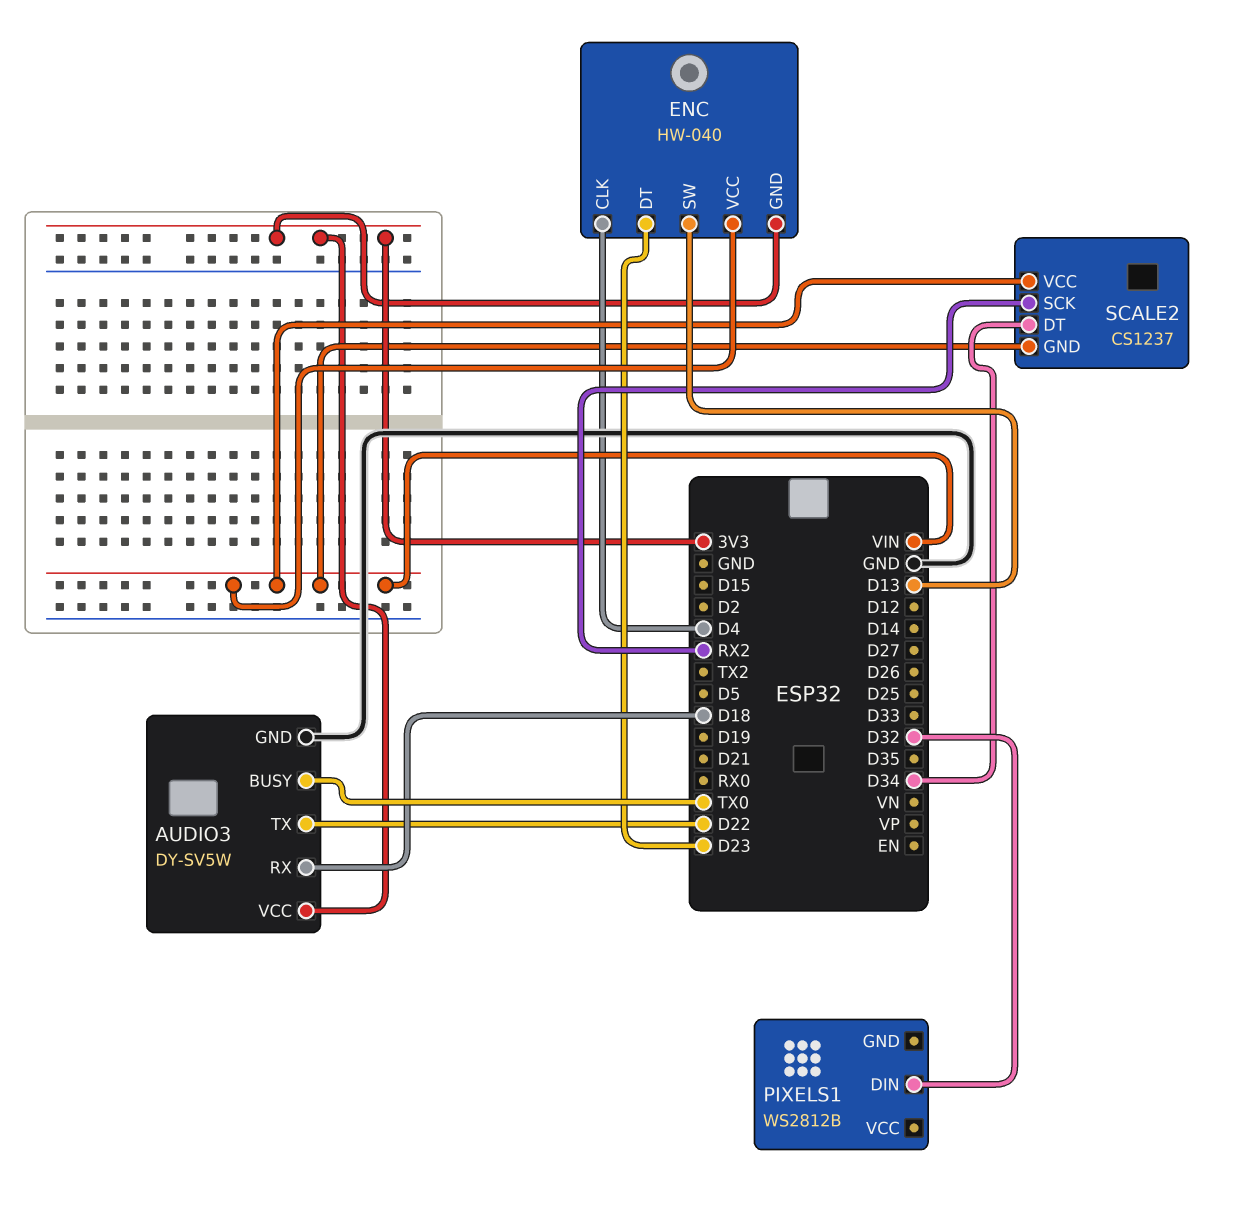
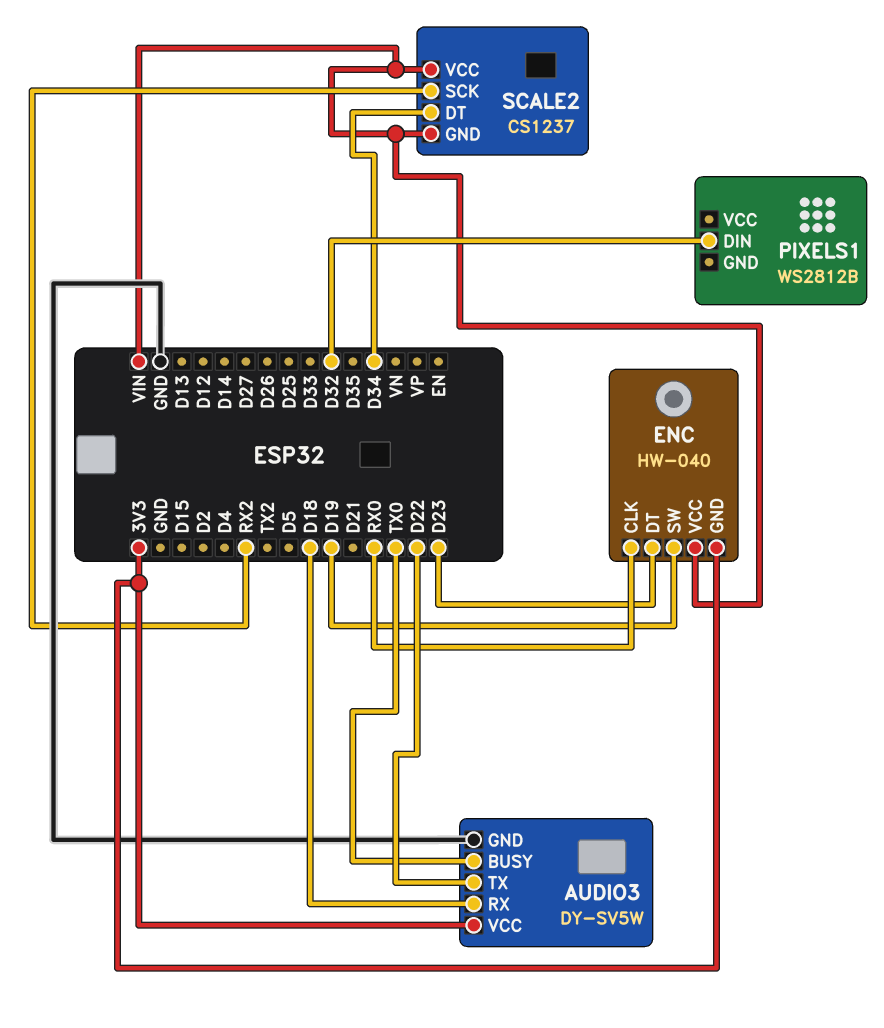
ENC pin CLK: D4 -> RX0
ENC pin SW: D13 -> D19

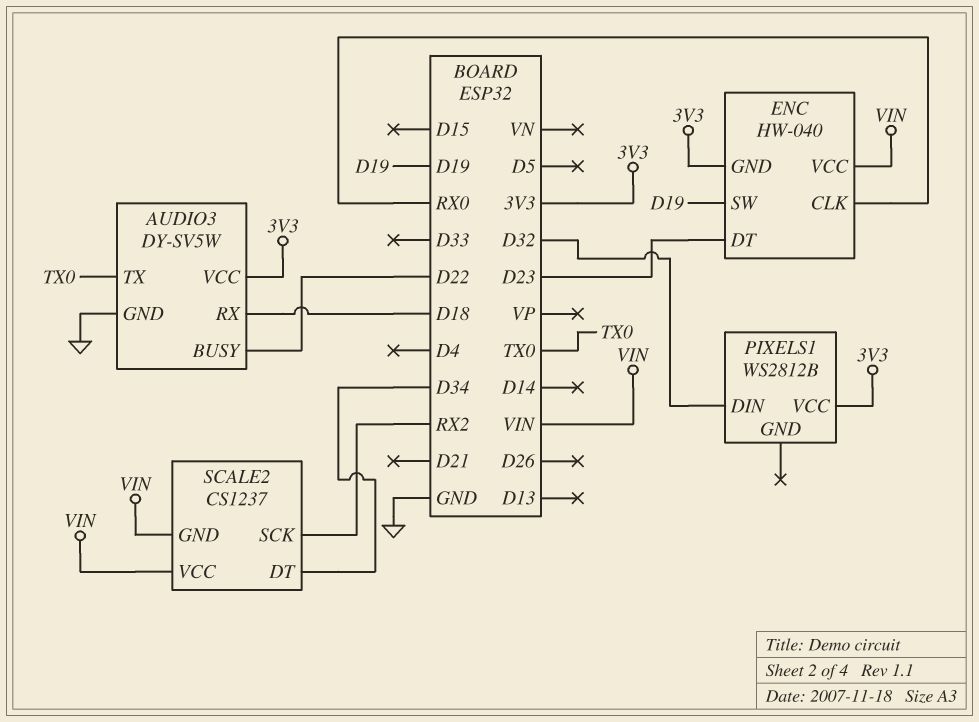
AUDIO3 pin BUSY: TX0 -> D22
AUDIO3 pin TX: D22 -> TX0
PIXELS1 pin VCC: none -> 3V3

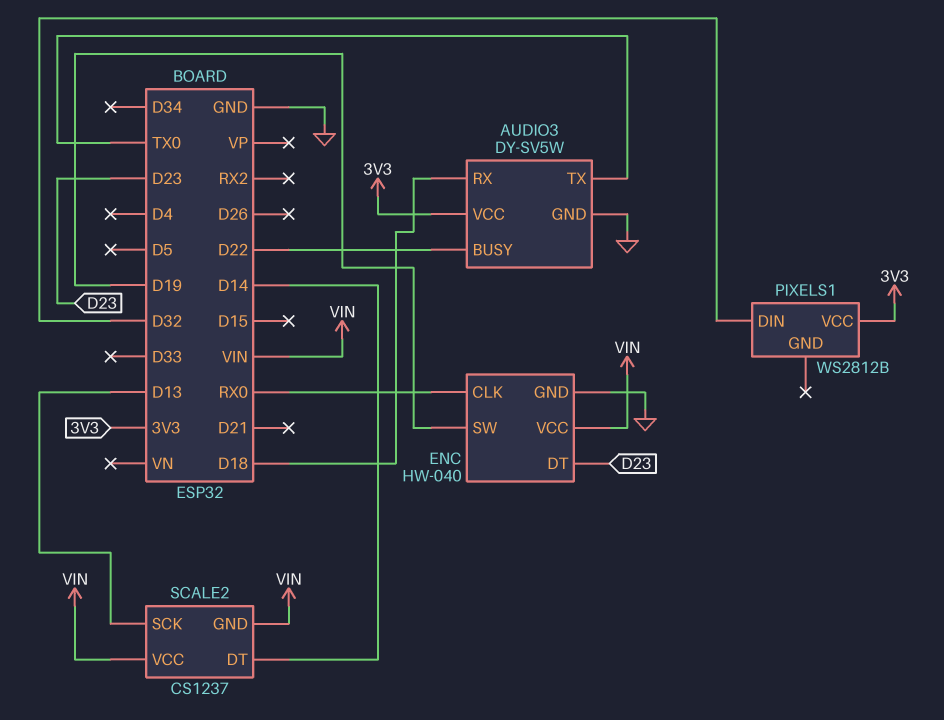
ENC pin GND: 3V3 -> GND
SCALE2 pin DT: D34 -> D14
SCALE2 pin SCK: RX2 -> D13

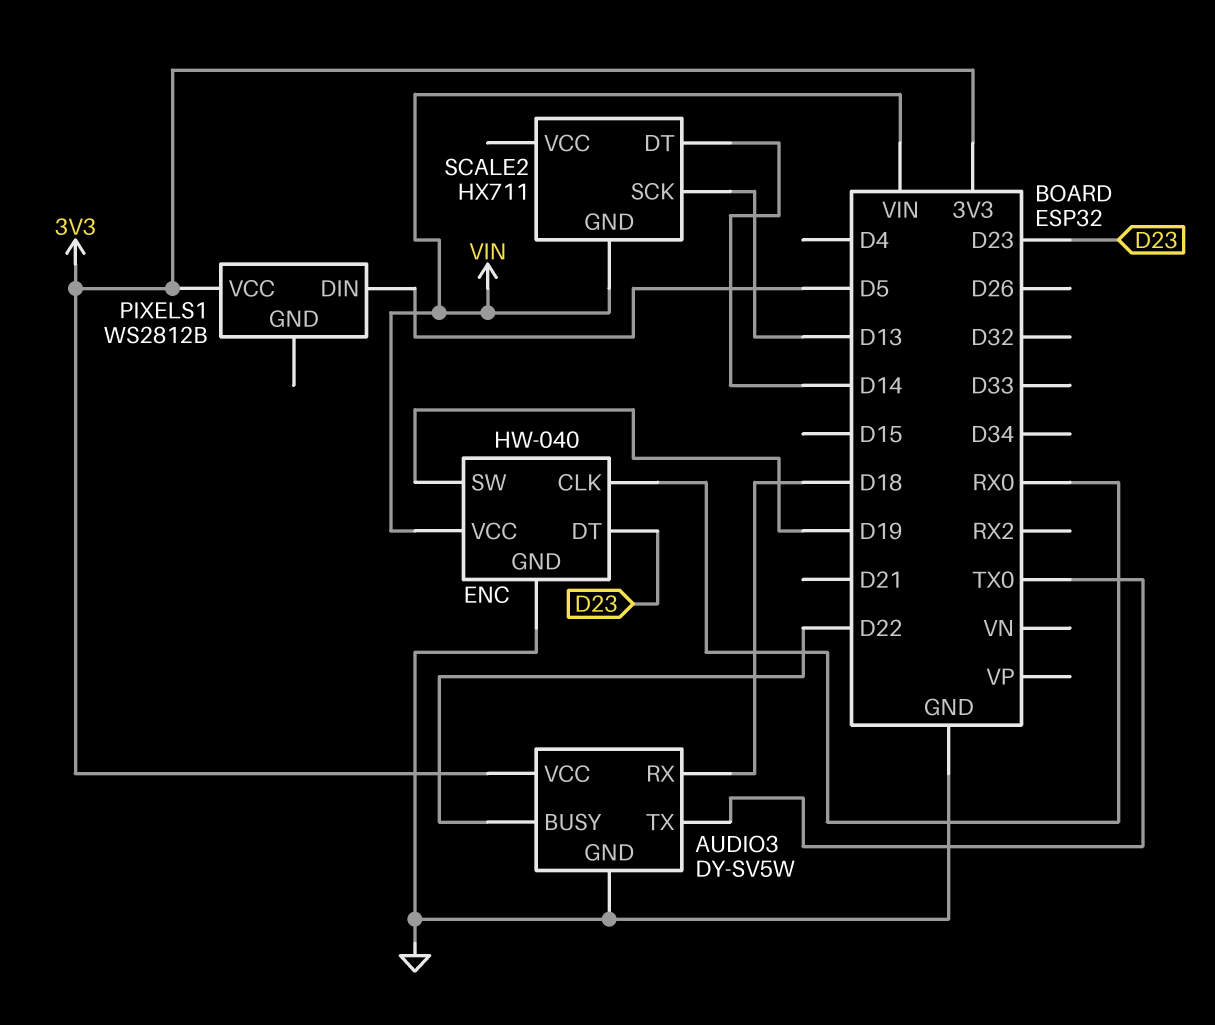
PIXELS1 pin DIN: D32 -> D5
SCALE2: CS1237 -> HX711
SCALE2 pin VCC: VIN -> none

